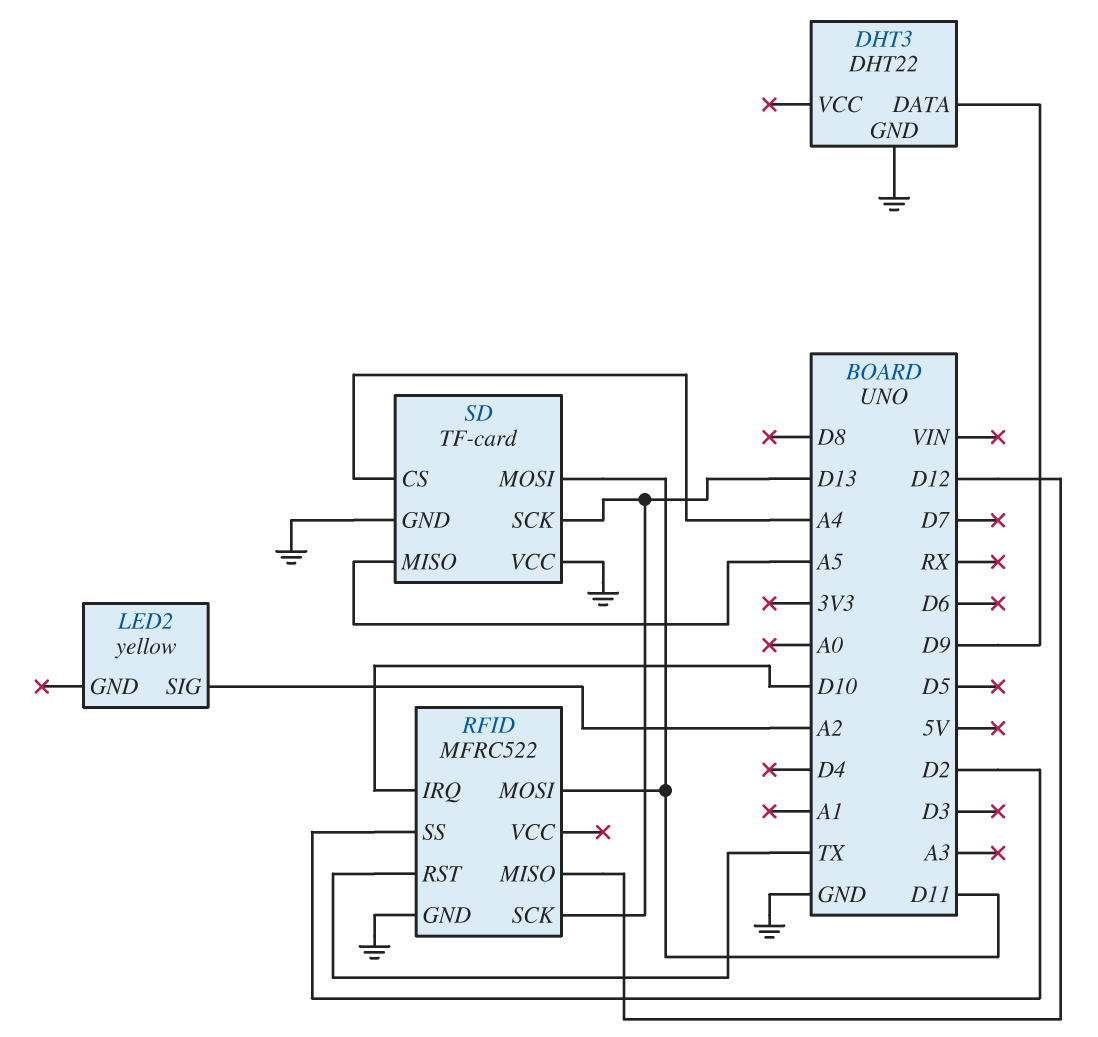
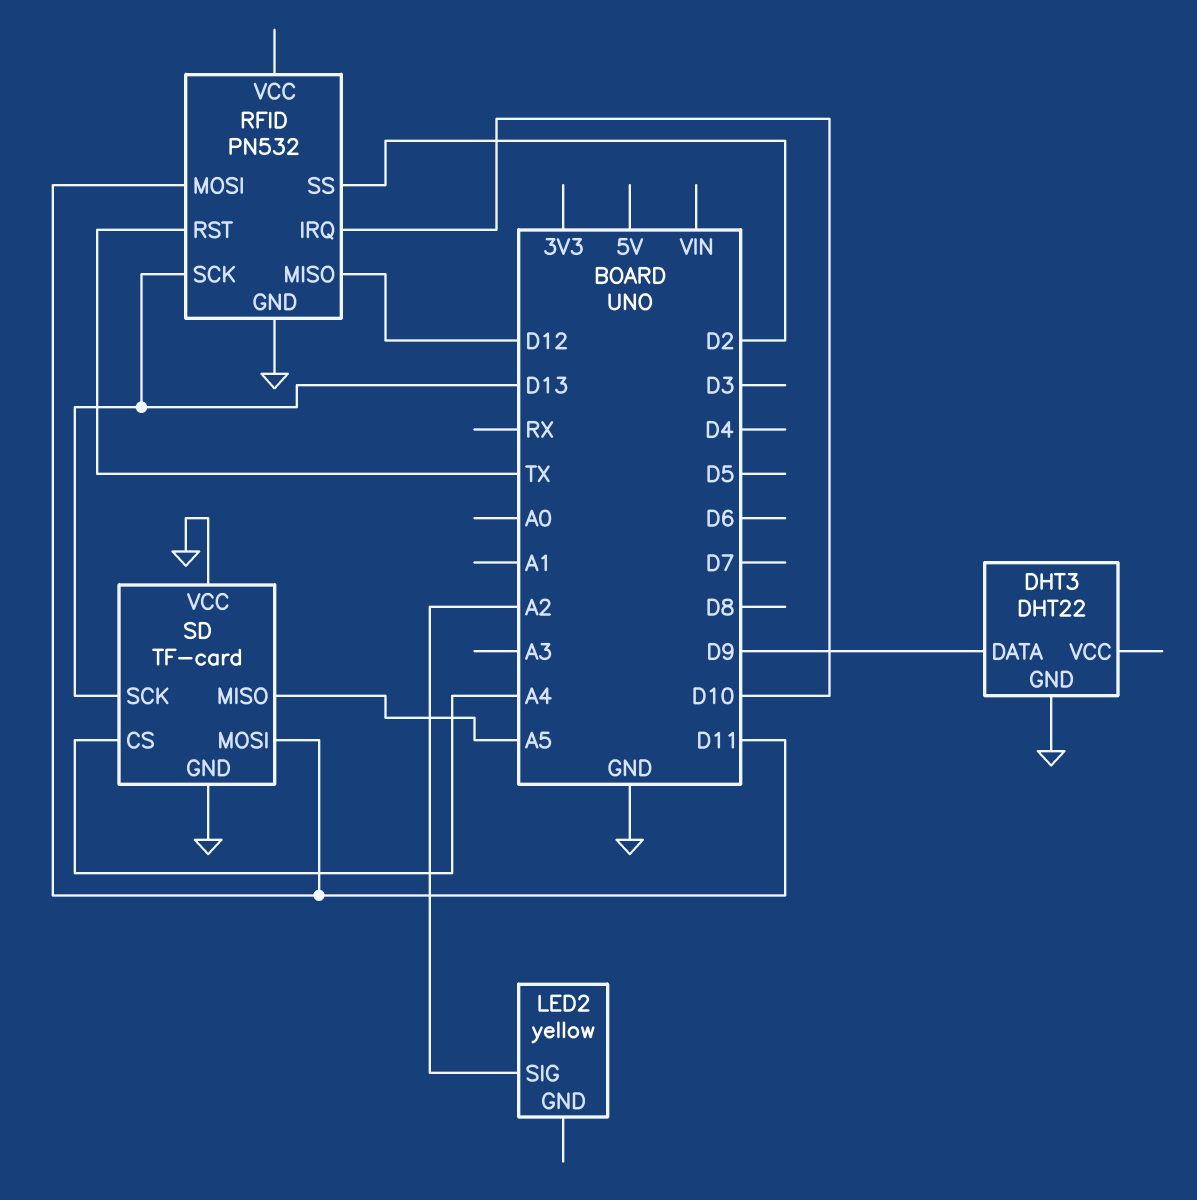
RFID: MFRC522 -> PN532

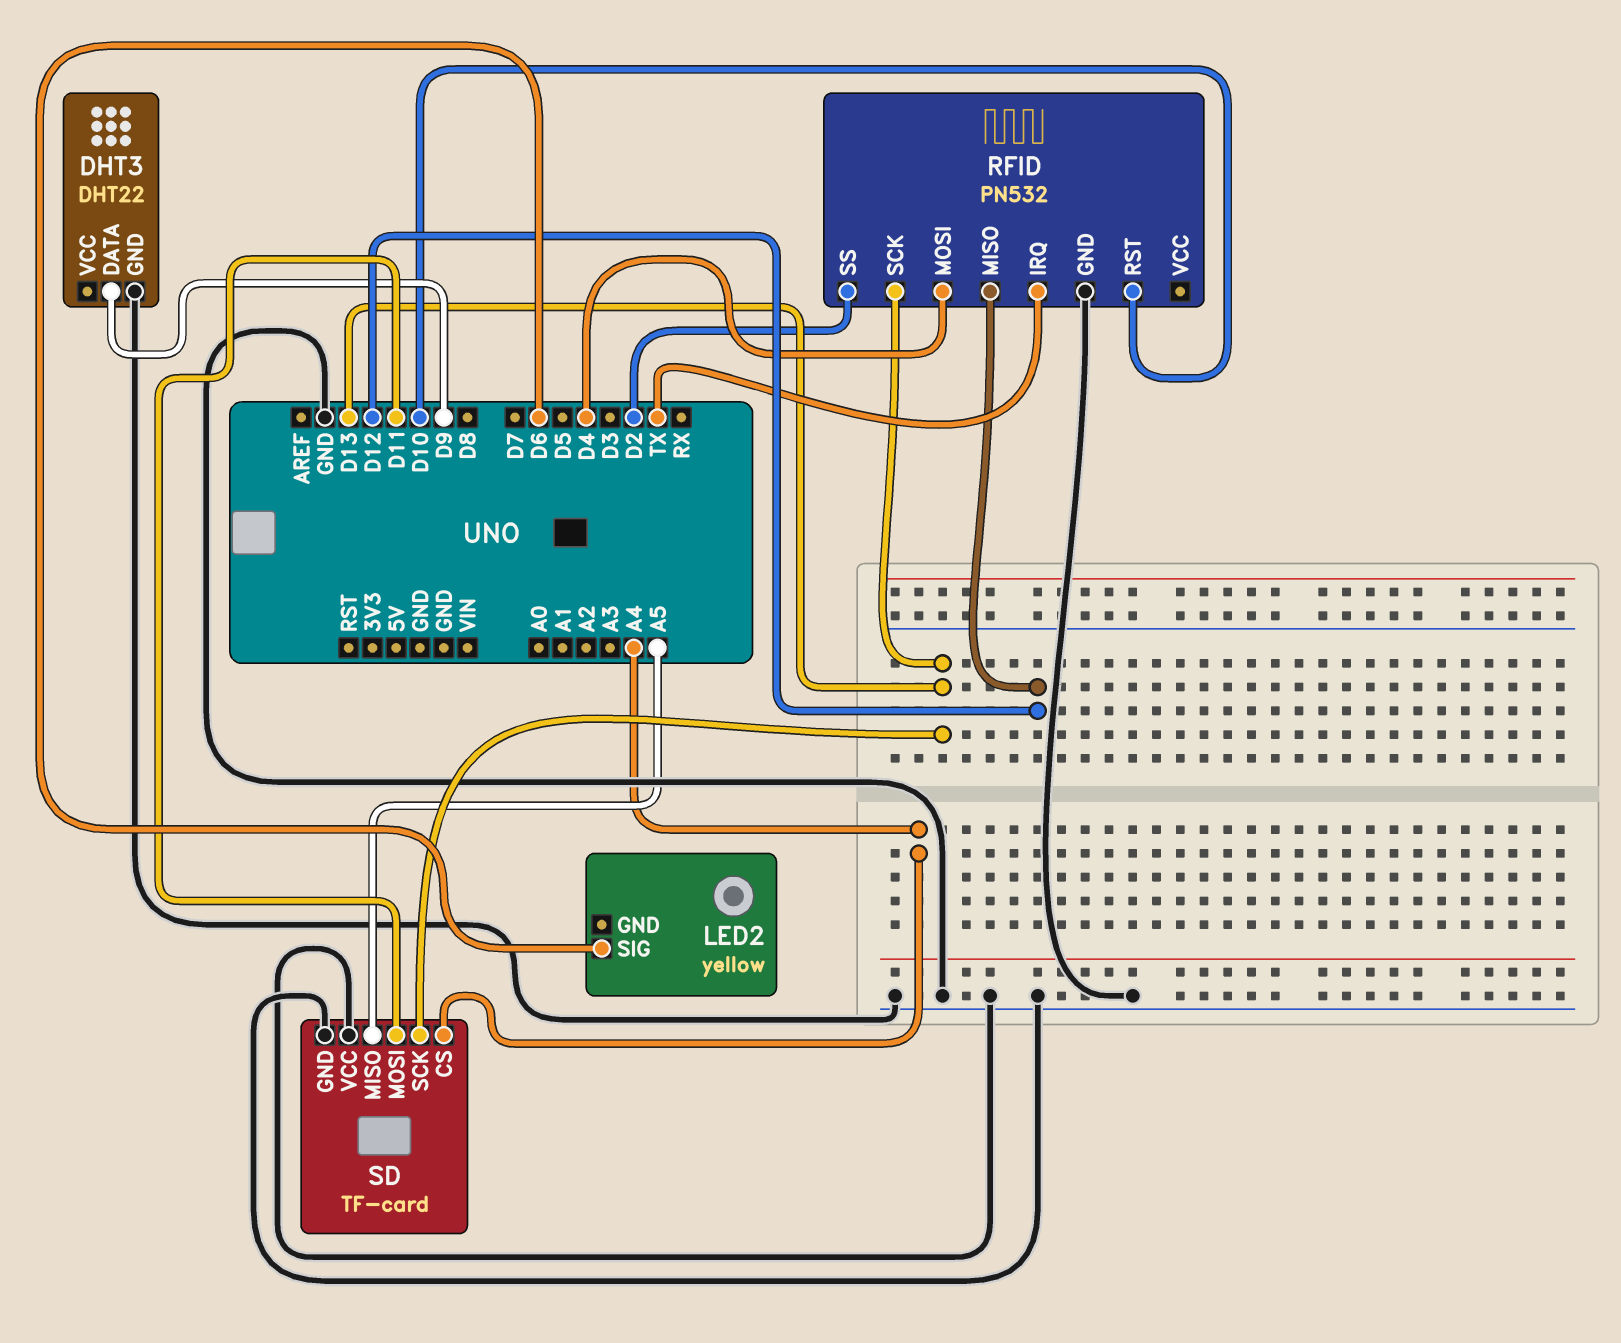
LED2 pin SIG: A2 -> D6
RFID pin IRQ: D10 -> TX
RFID pin MOSI: D11 -> D4
RFID pin RST: TX -> D10

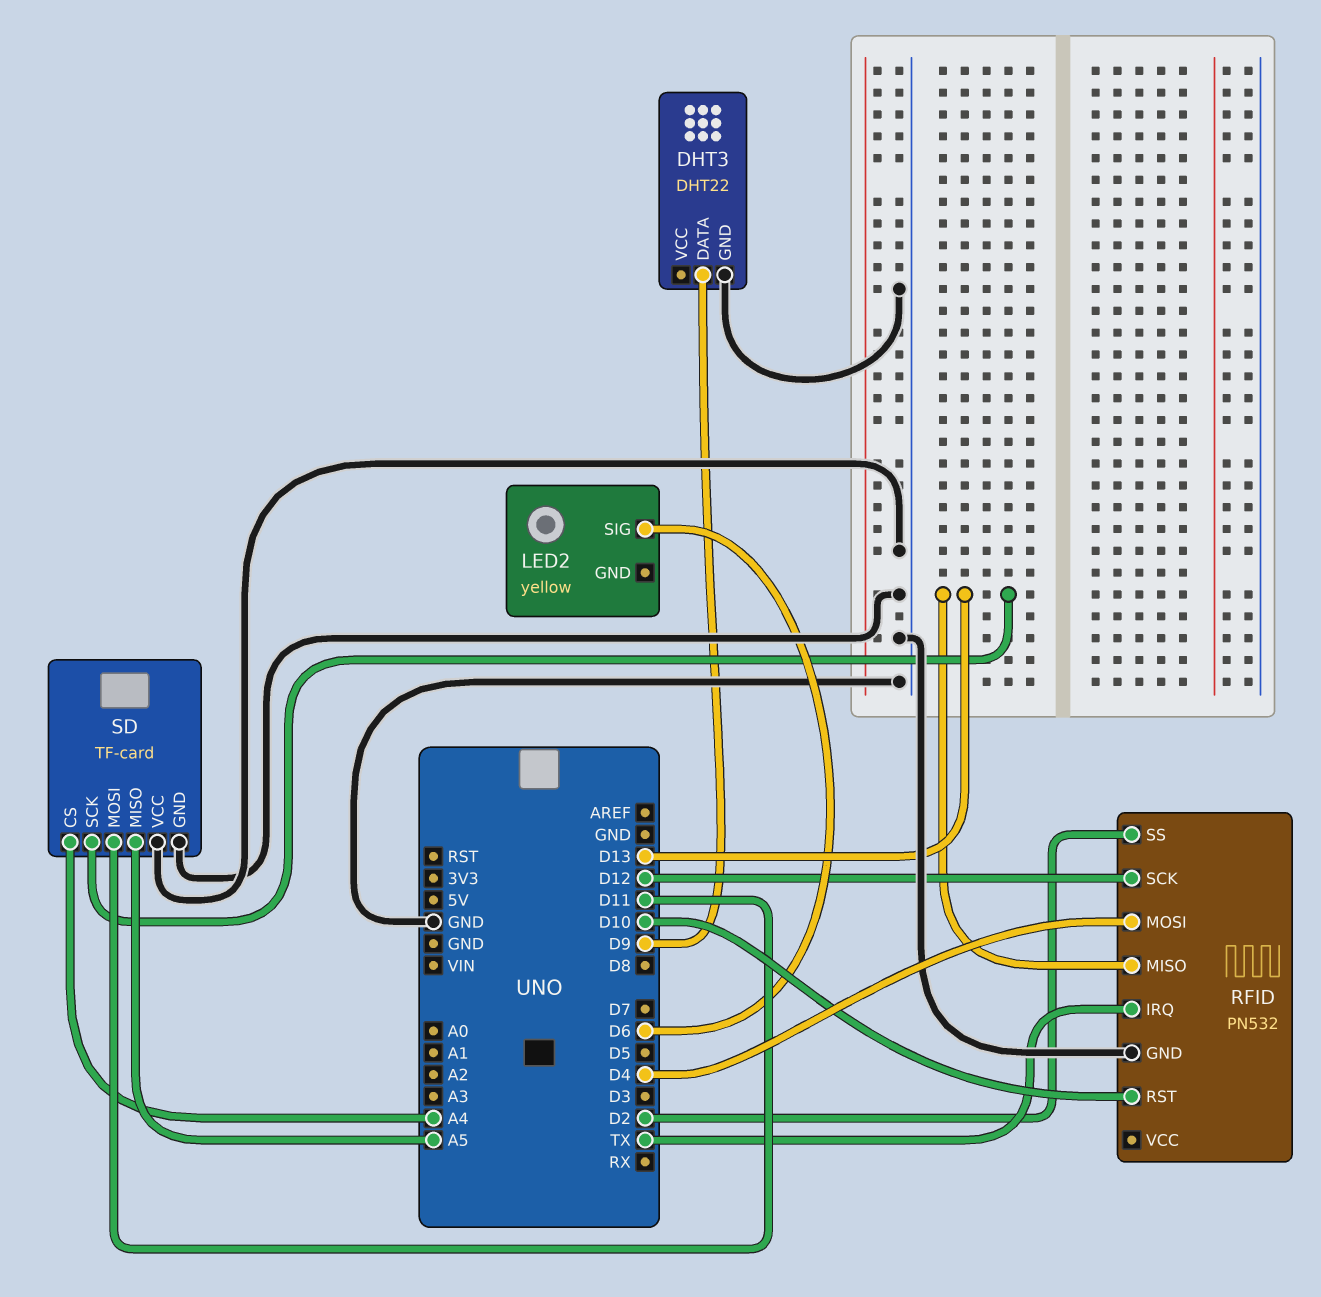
RFID pin MISO: D12 -> D13
RFID pin SCK: D13 -> D12

